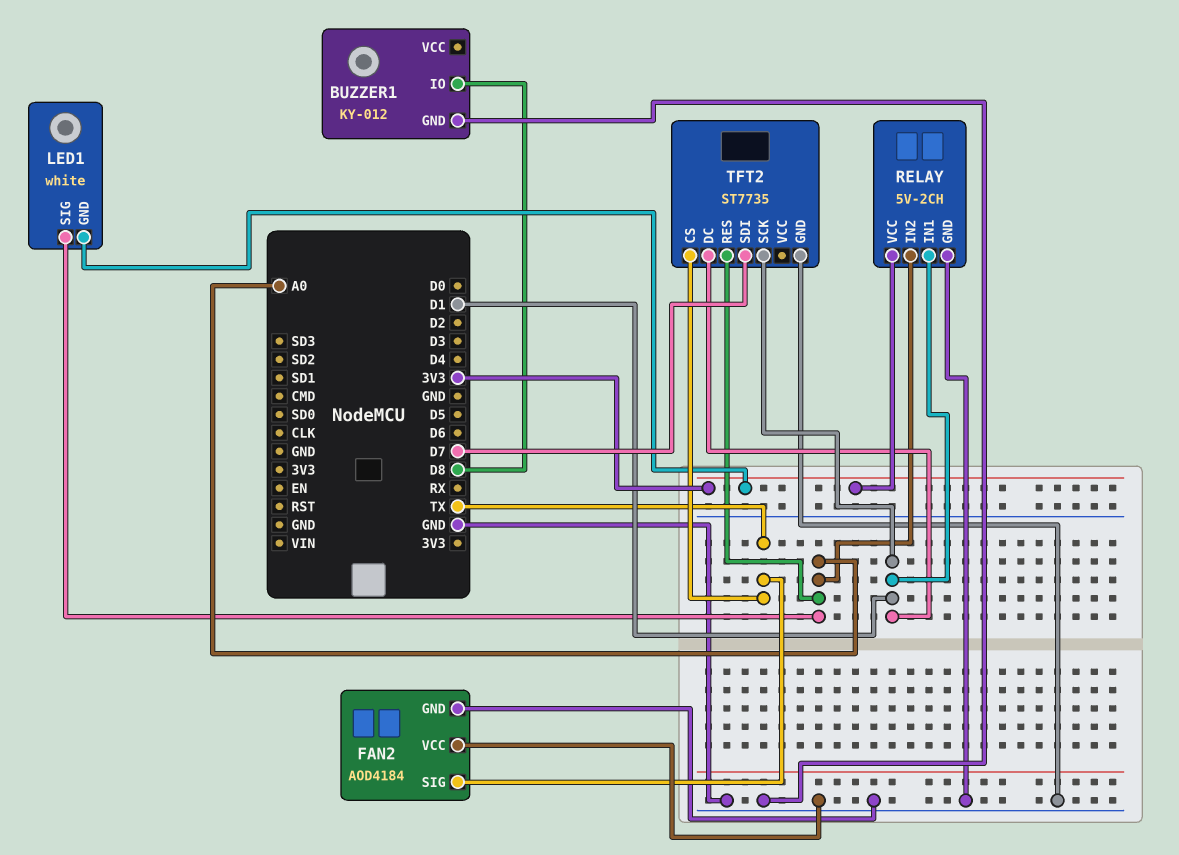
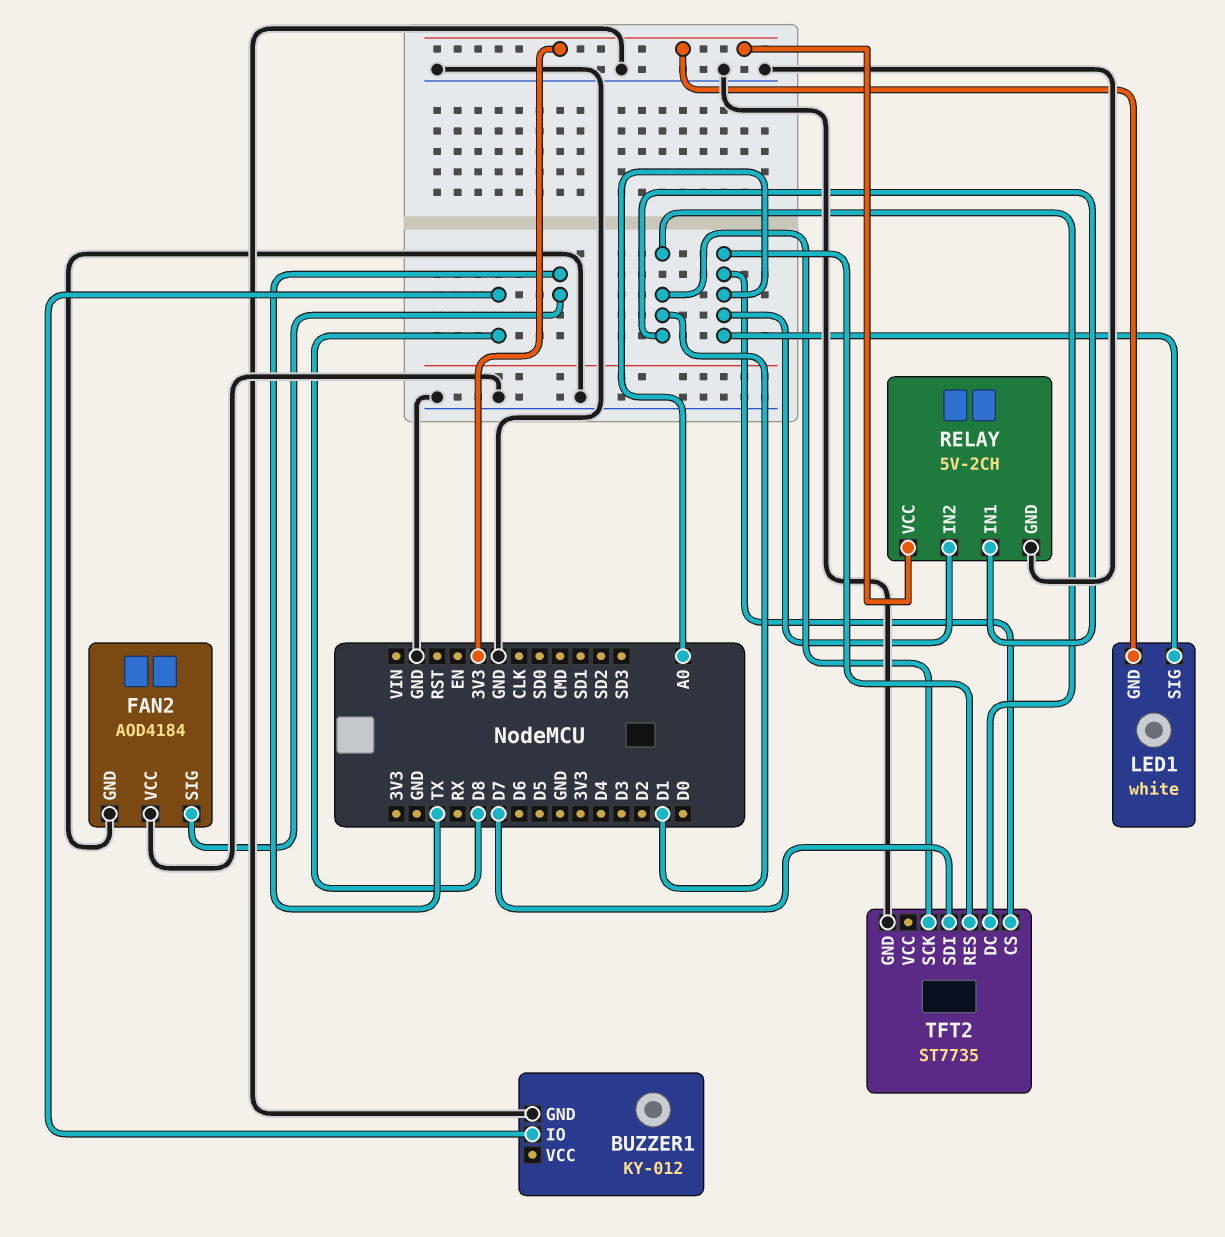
TFT2 pin CS: TX -> A0

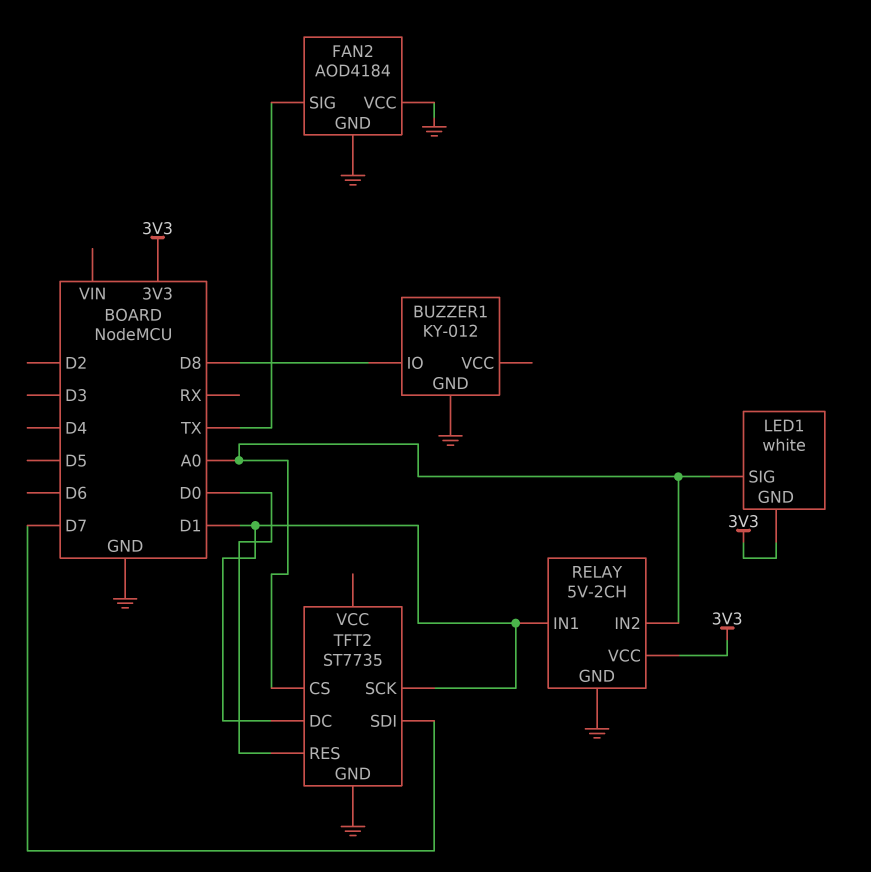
TFT2 pin RES: A0 -> D0

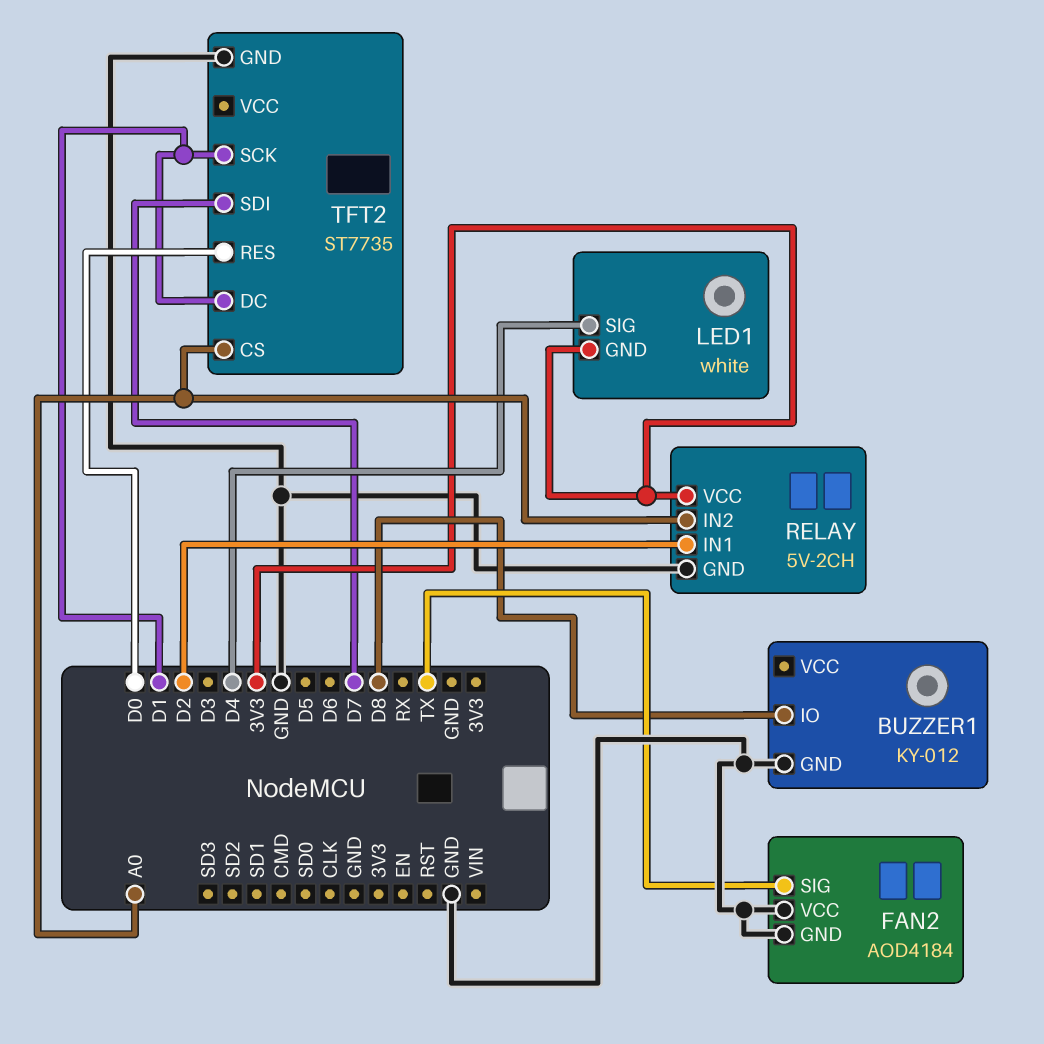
LED1 pin SIG: A0 -> D4
RELAY pin IN1: D1 -> D2

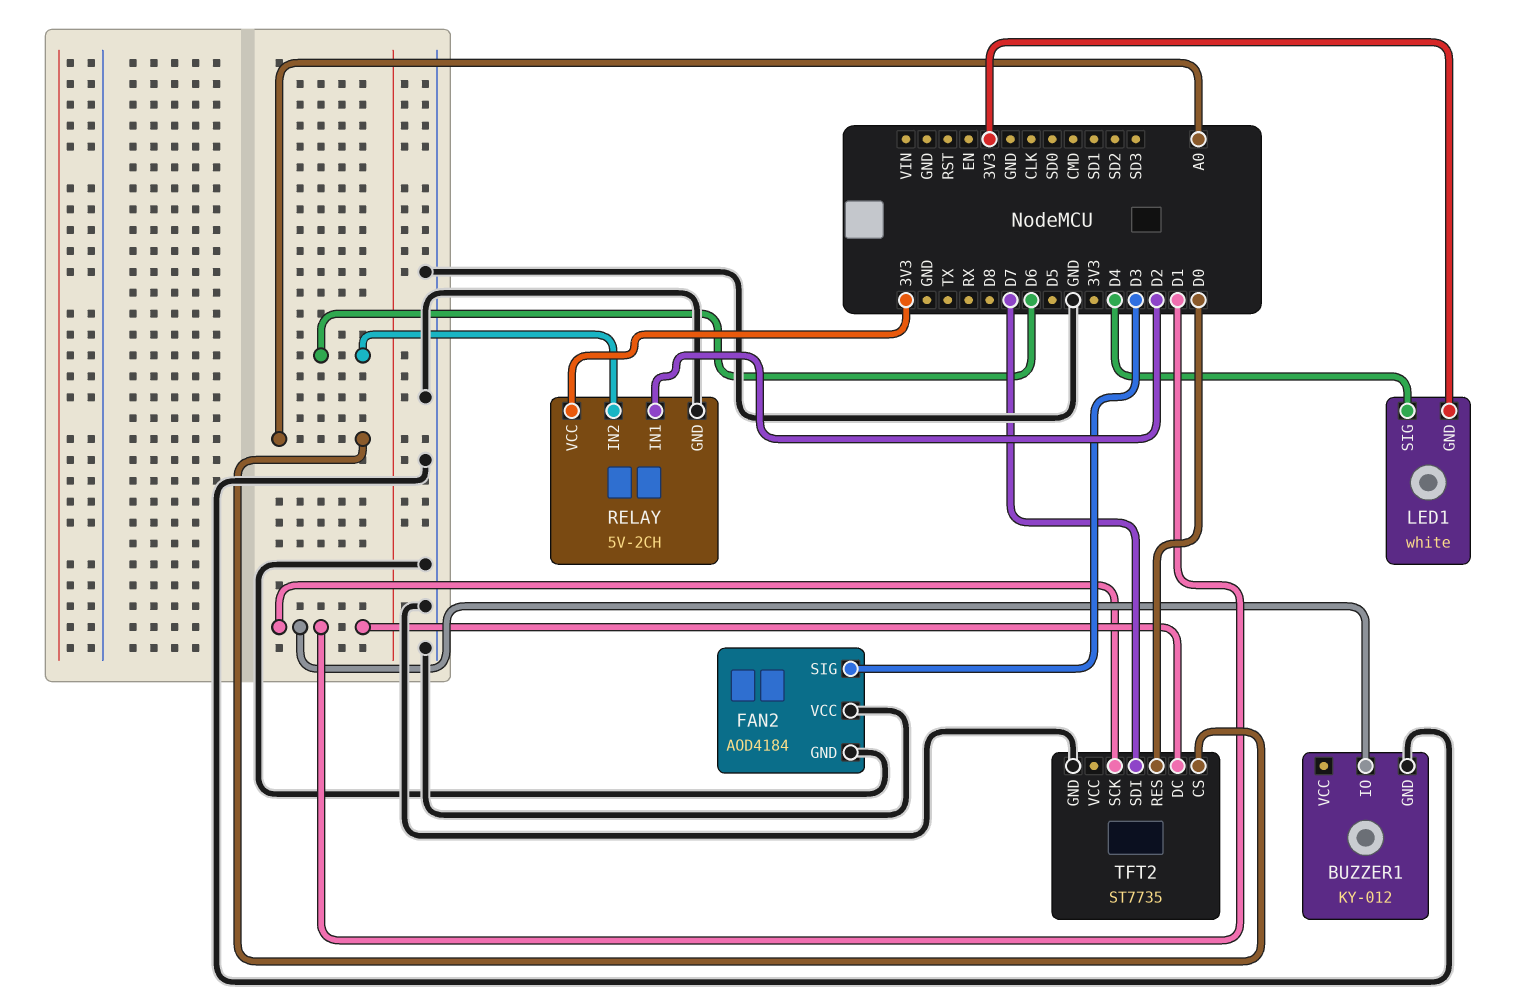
BUZZER1 pin IO: D8 -> D1
FAN2 pin SIG: TX -> D3
RELAY pin IN2: A0 -> D6

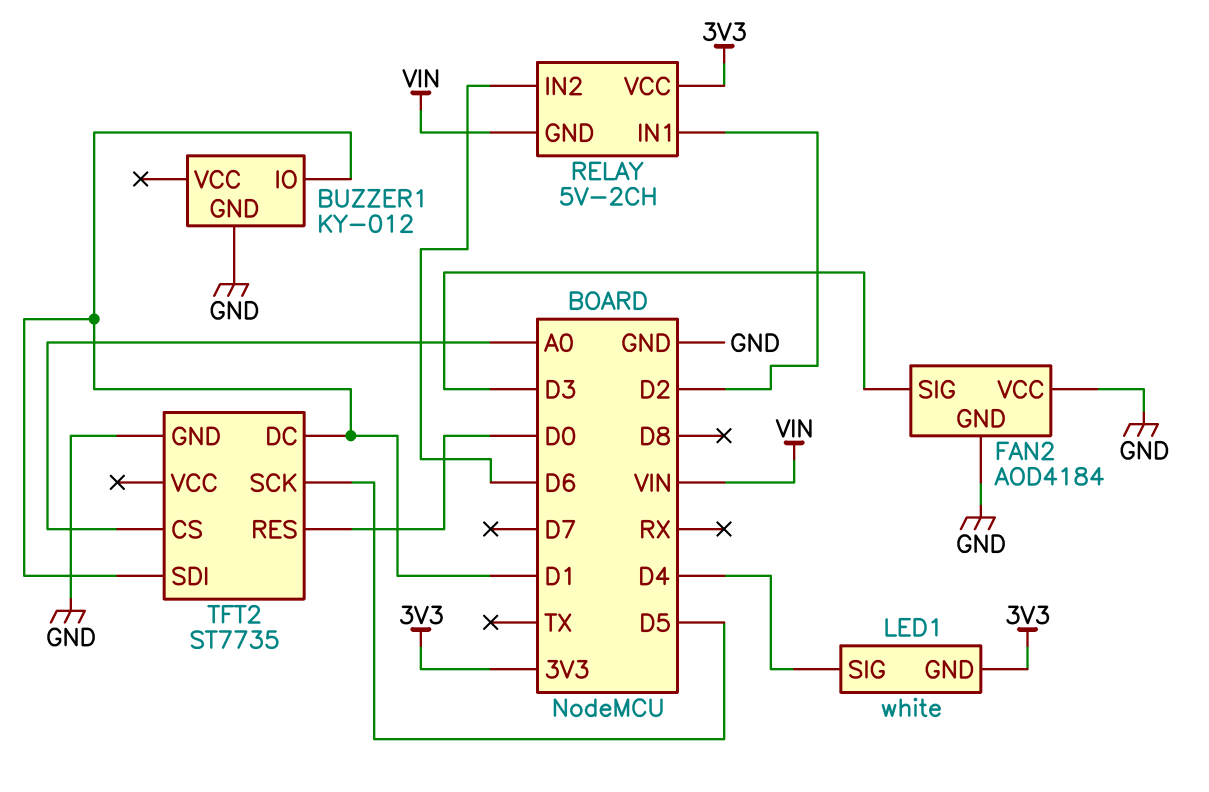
RELAY pin GND: GND -> VIN
TFT2 pin SCK: D1 -> D5
TFT2 pin SDI: D7 -> D1

